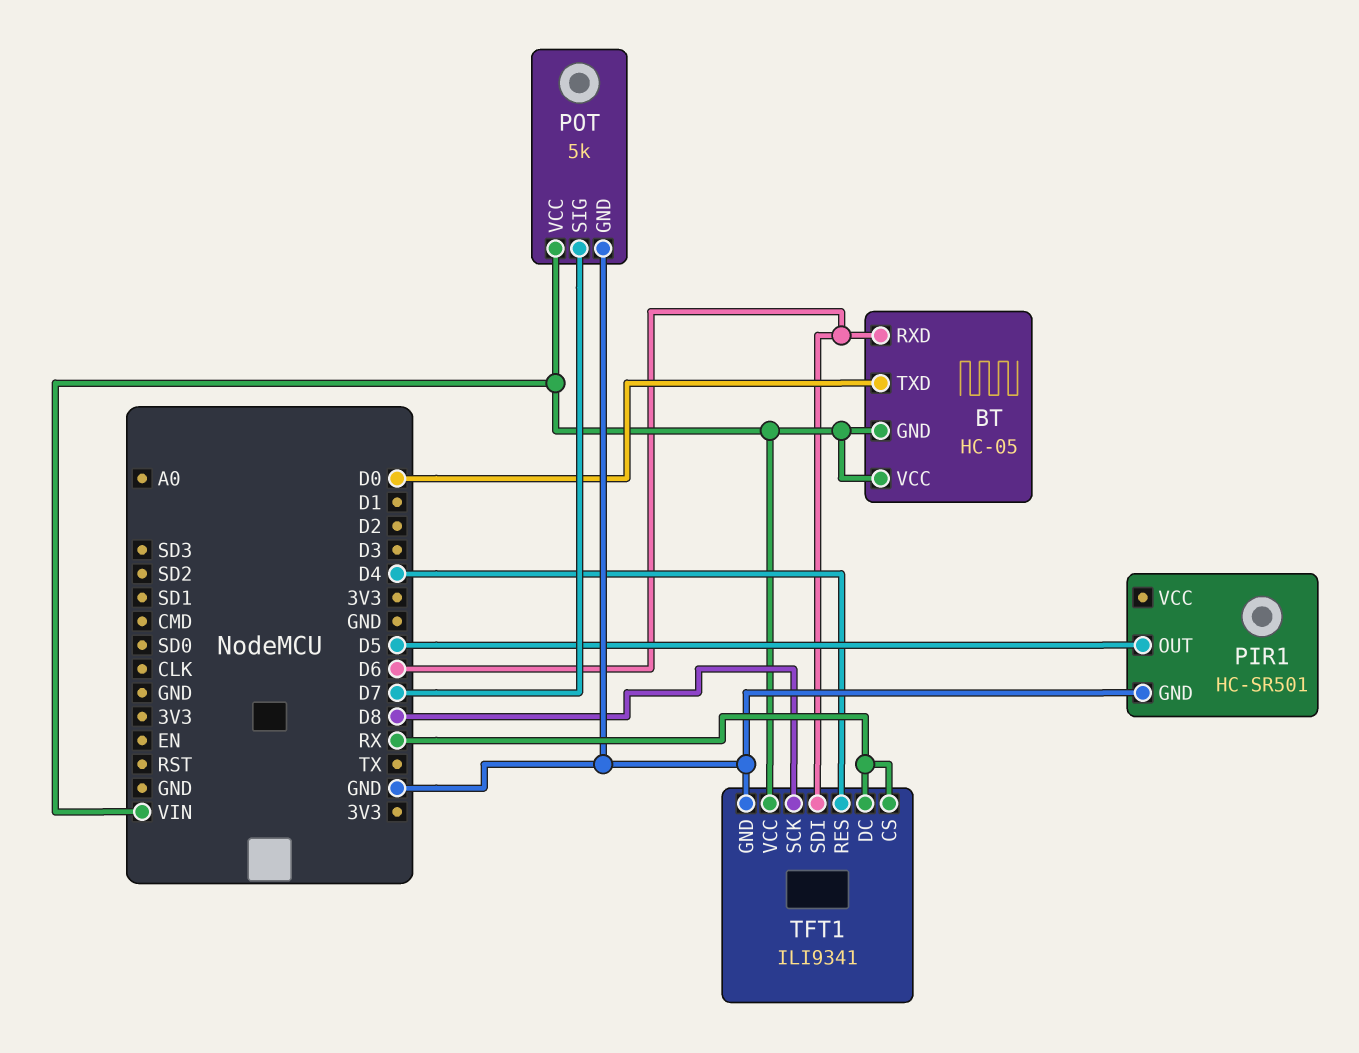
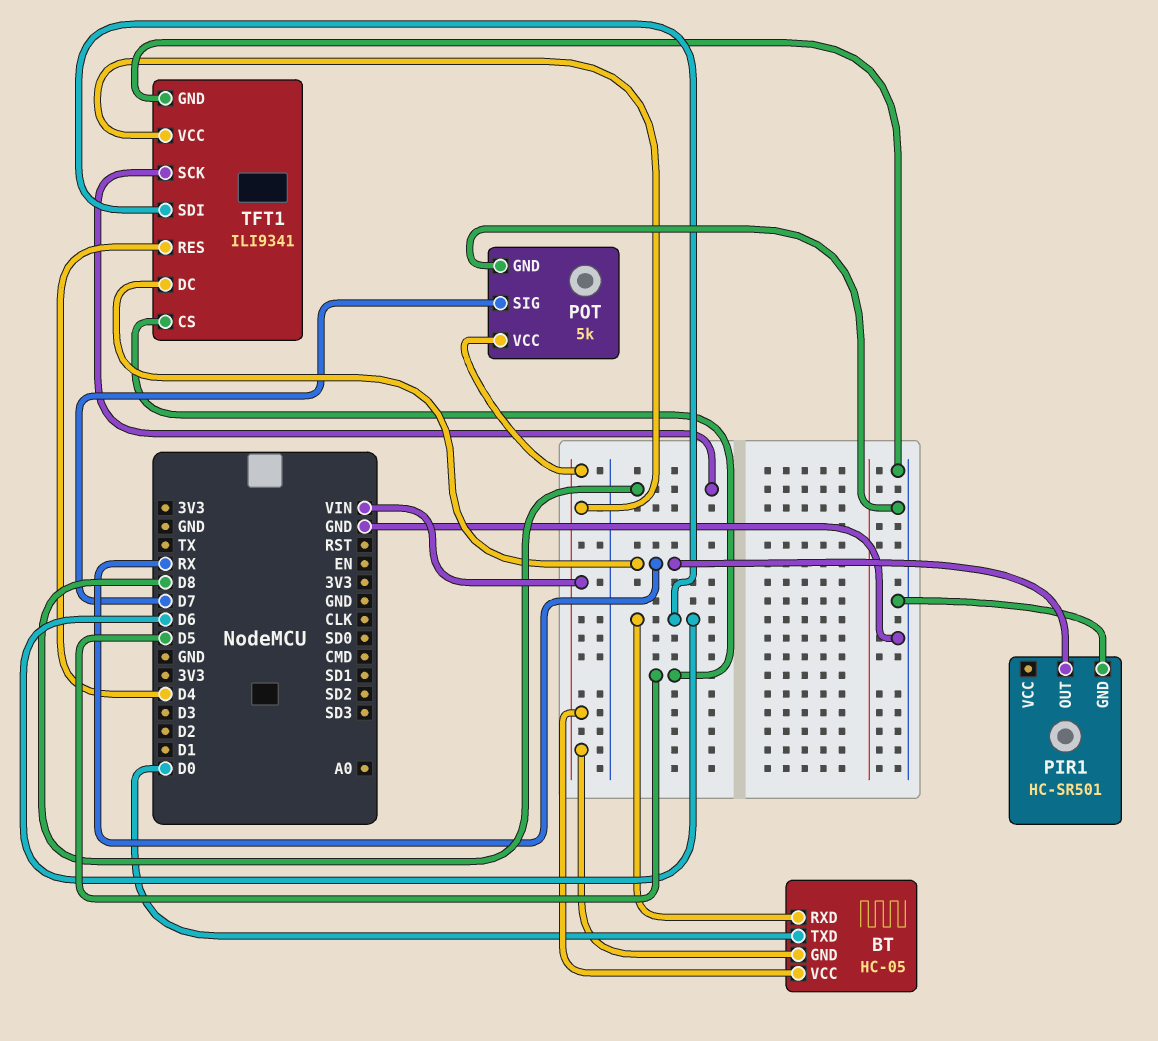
PIR1 pin OUT: D5 -> RX
TFT1 pin CS: RX -> D5

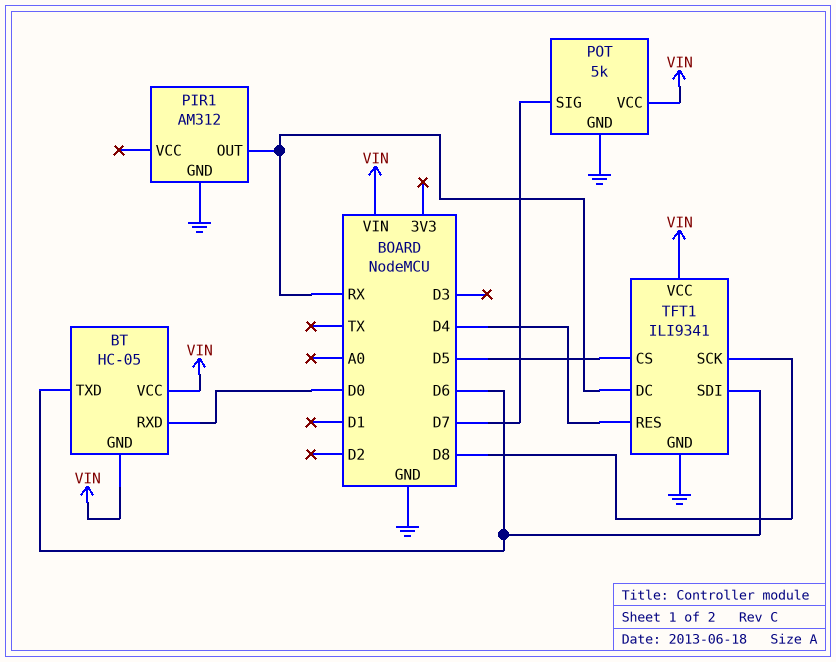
BT pin RXD: D6 -> D0
BT pin TXD: D0 -> D6
PIR1: HC-SR501 -> AM312

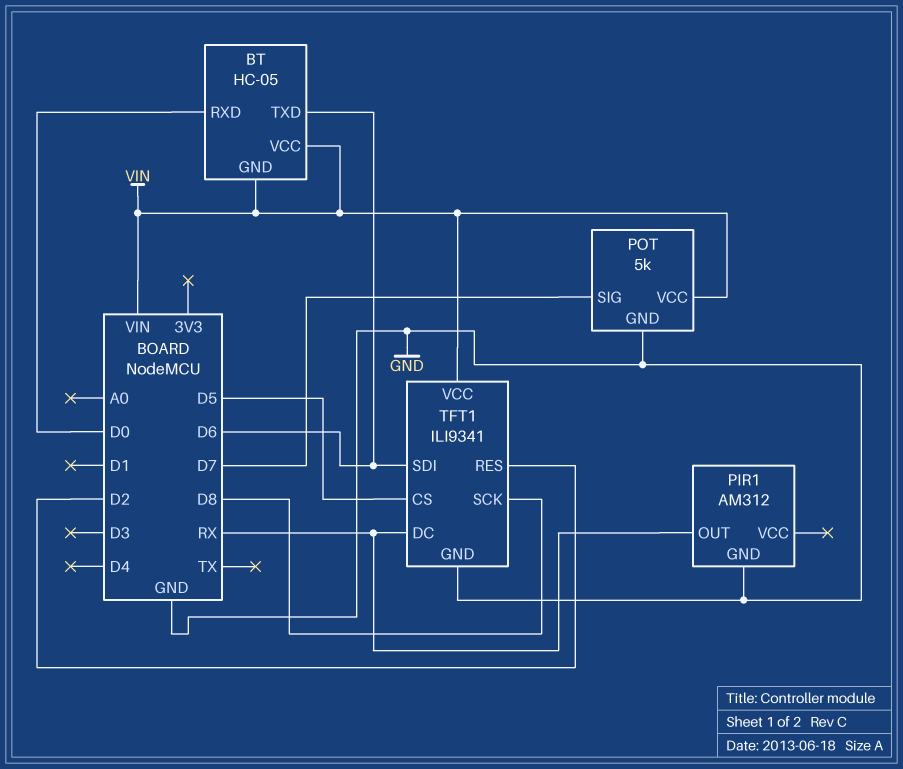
TFT1 pin RES: D4 -> D2

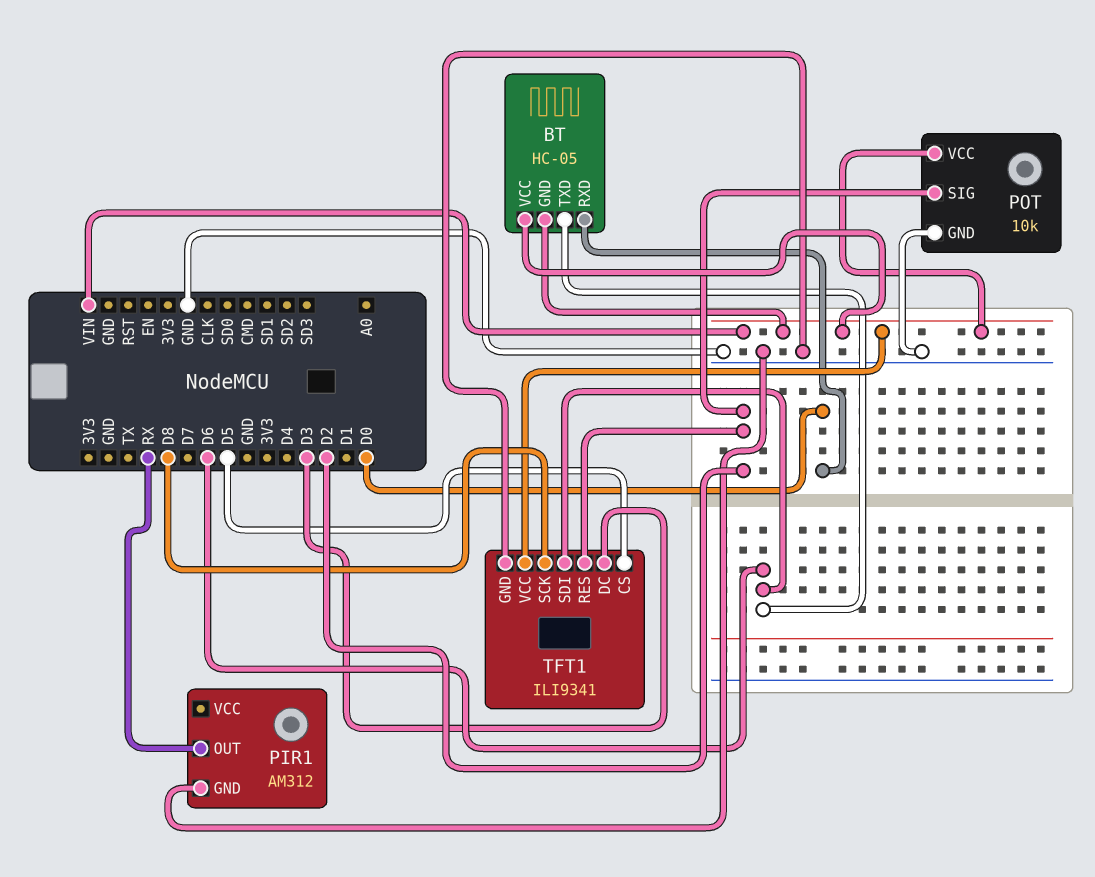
POT: 5k -> 10k
POT pin SIG: D7 -> D2
TFT1 pin DC: RX -> D3

